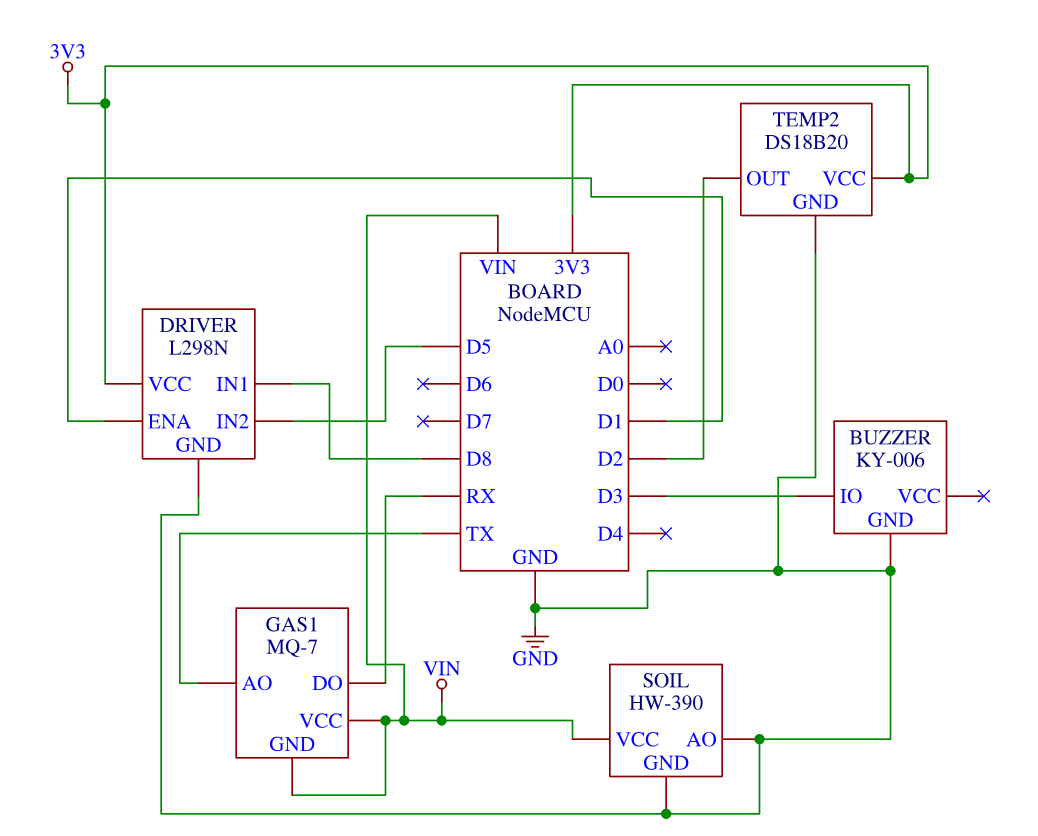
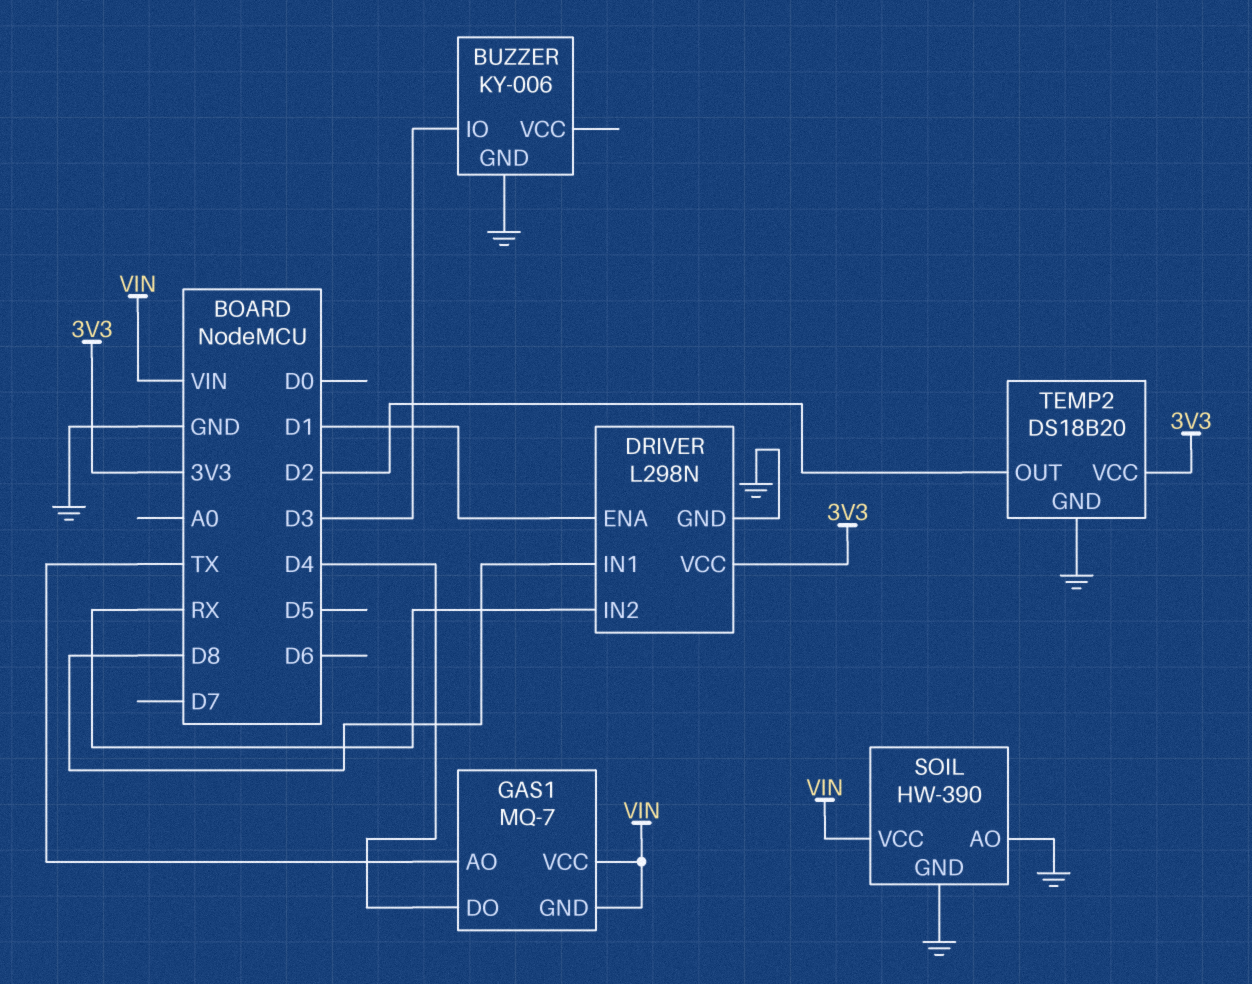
DRIVER pin IN2: D5 -> RX
GAS1 pin DO: RX -> D4

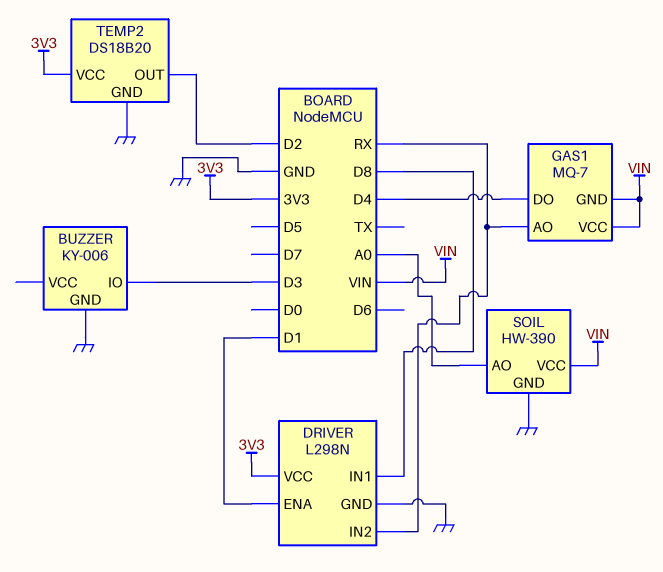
GAS1 pin AO: TX -> RX
SOIL pin AO: GND -> A0

